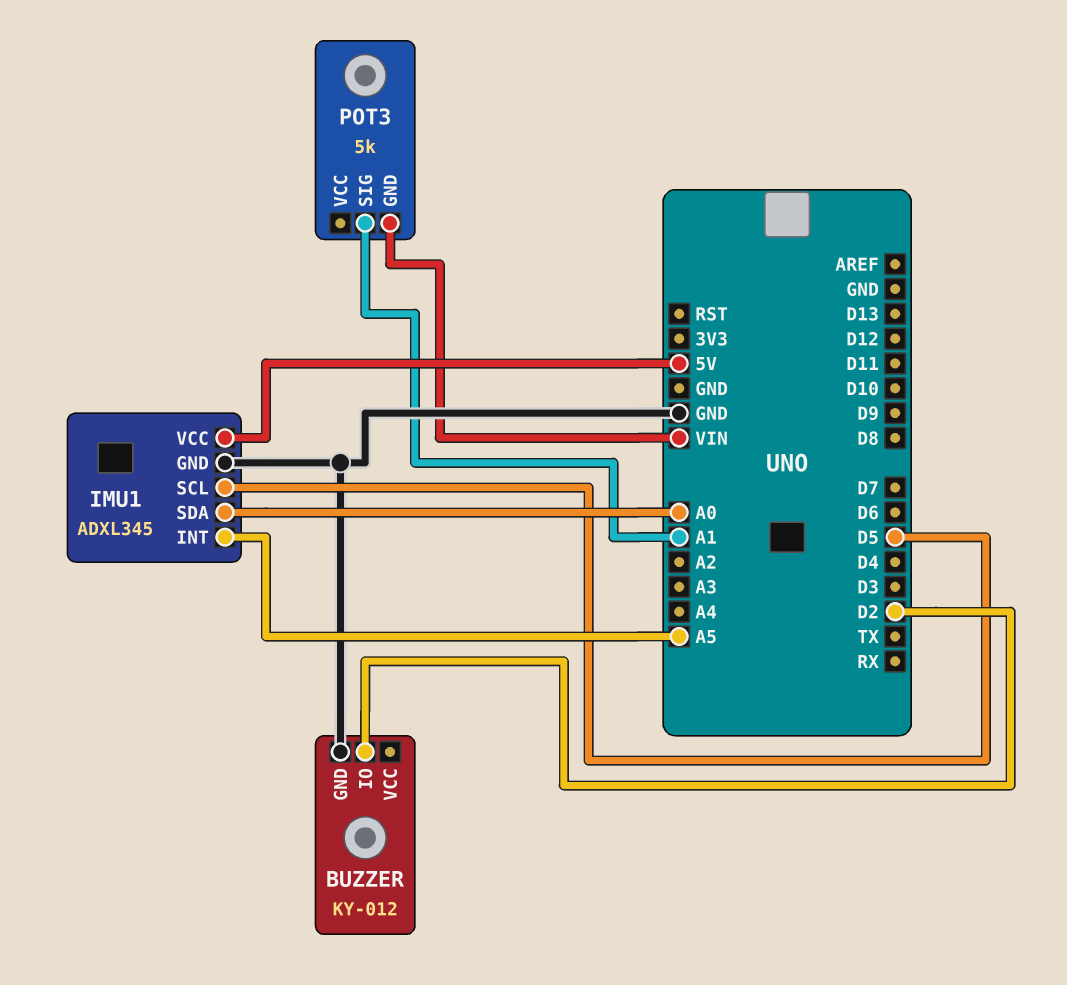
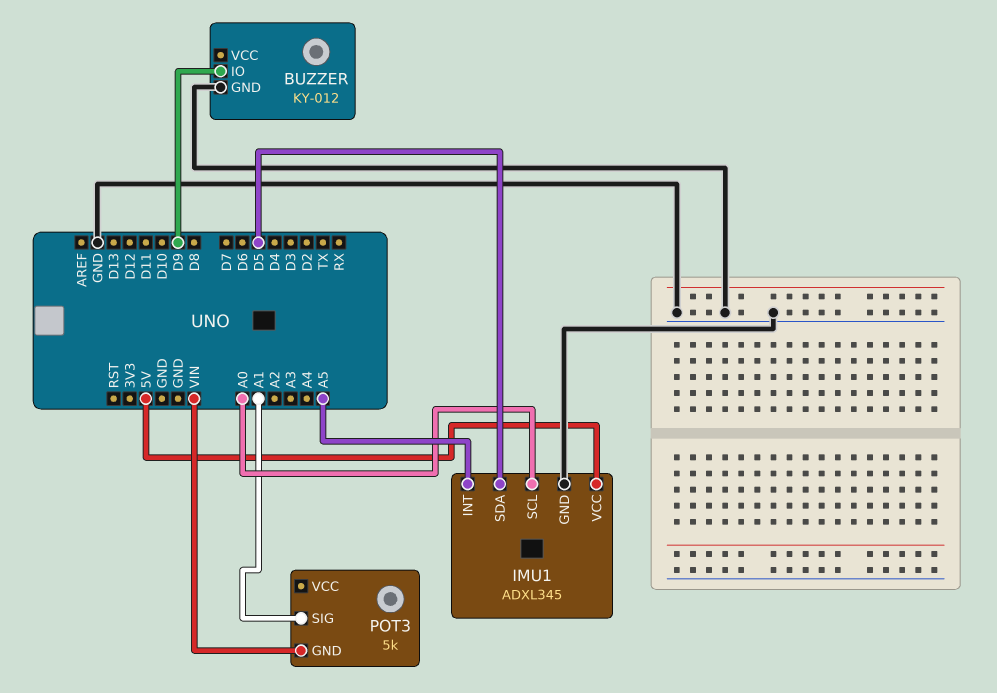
BUZZER pin IO: D2 -> D9
IMU1 pin SCL: D5 -> A0
IMU1 pin SDA: A0 -> D5

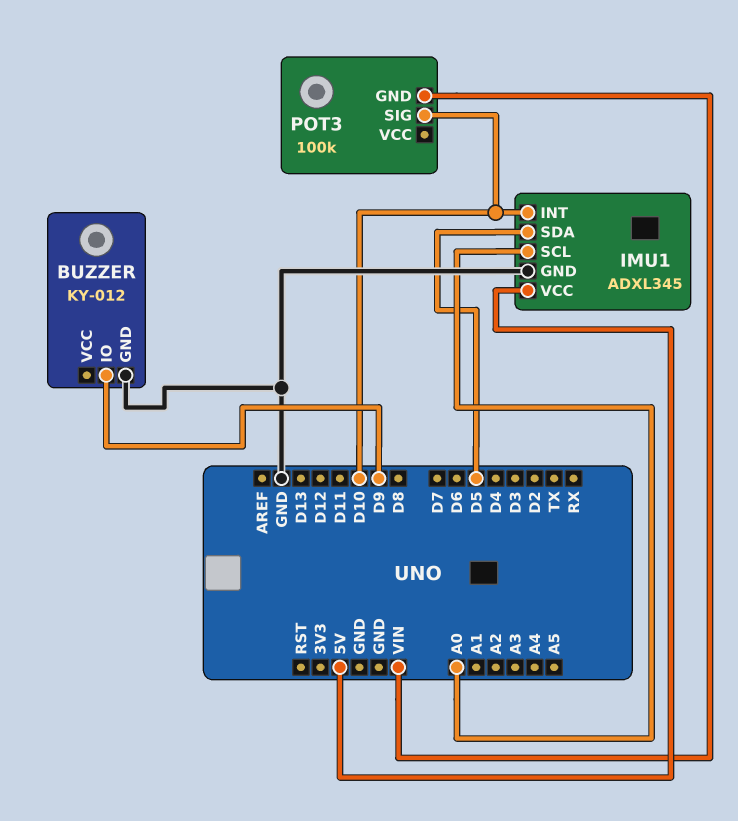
IMU1 pin INT: A5 -> D10
POT3: 5k -> 100k
POT3 pin SIG: A1 -> D10

